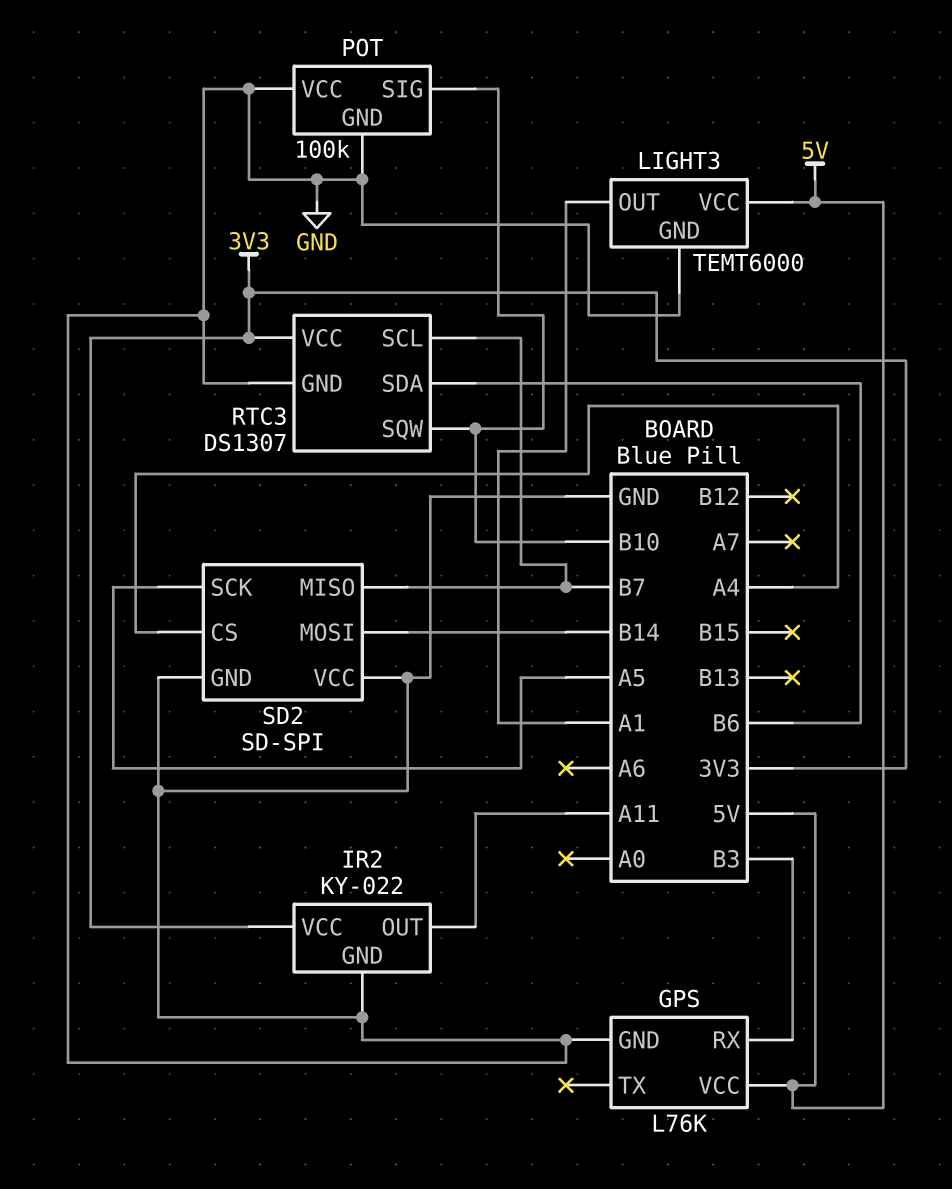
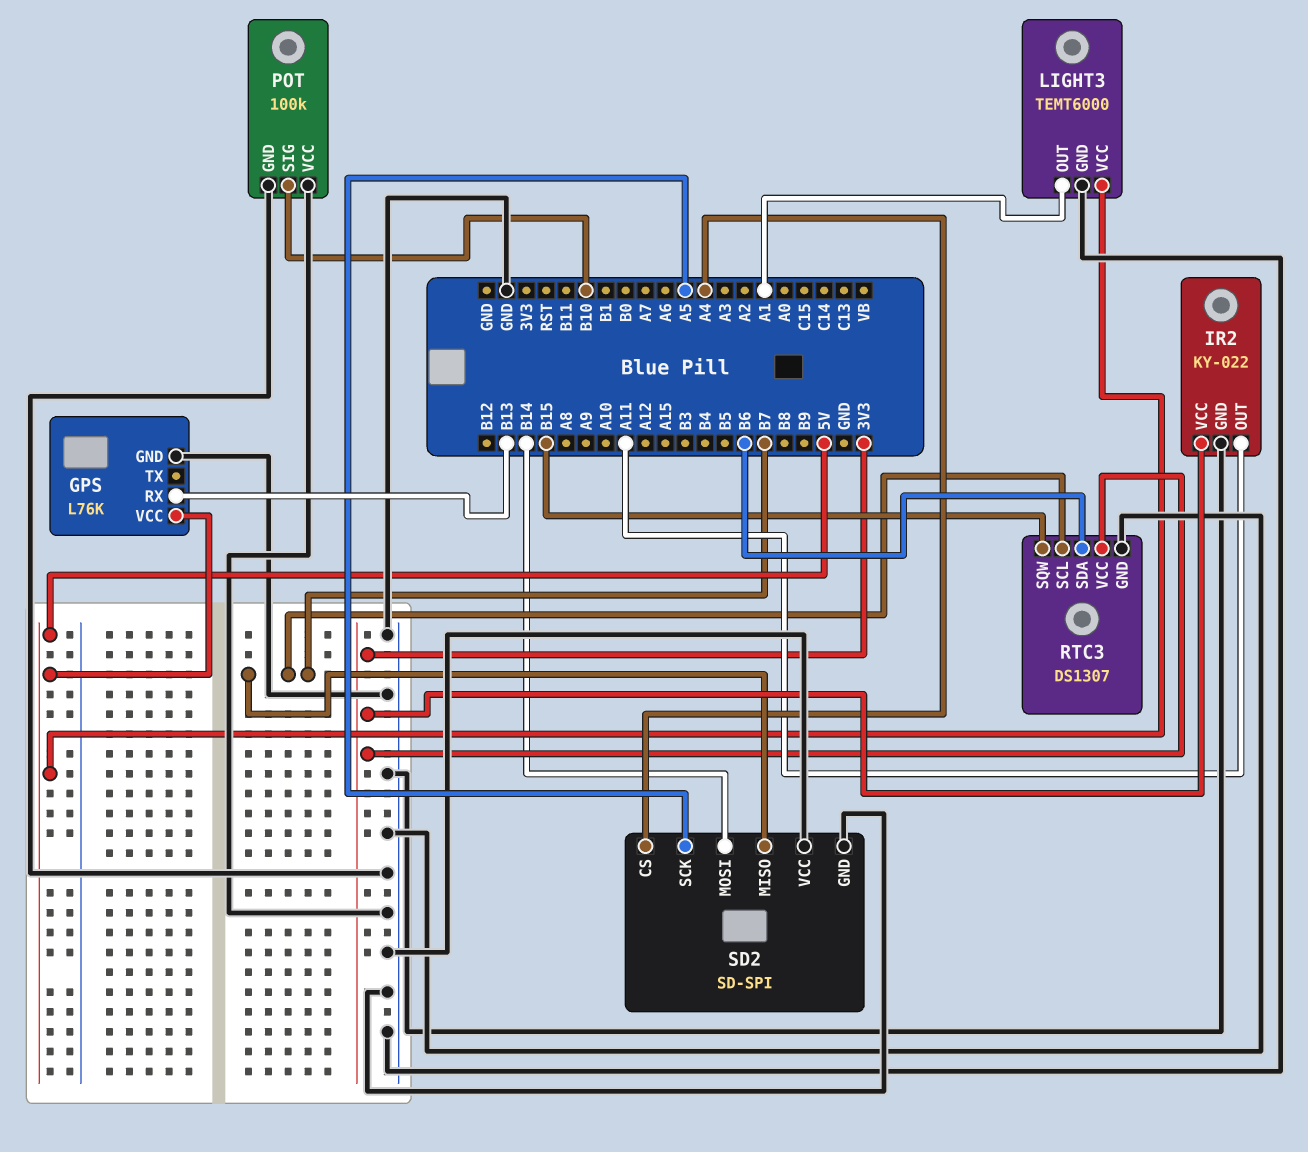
GPS pin RX: B3 -> B13
RTC3 pin SQW: B10 -> B15

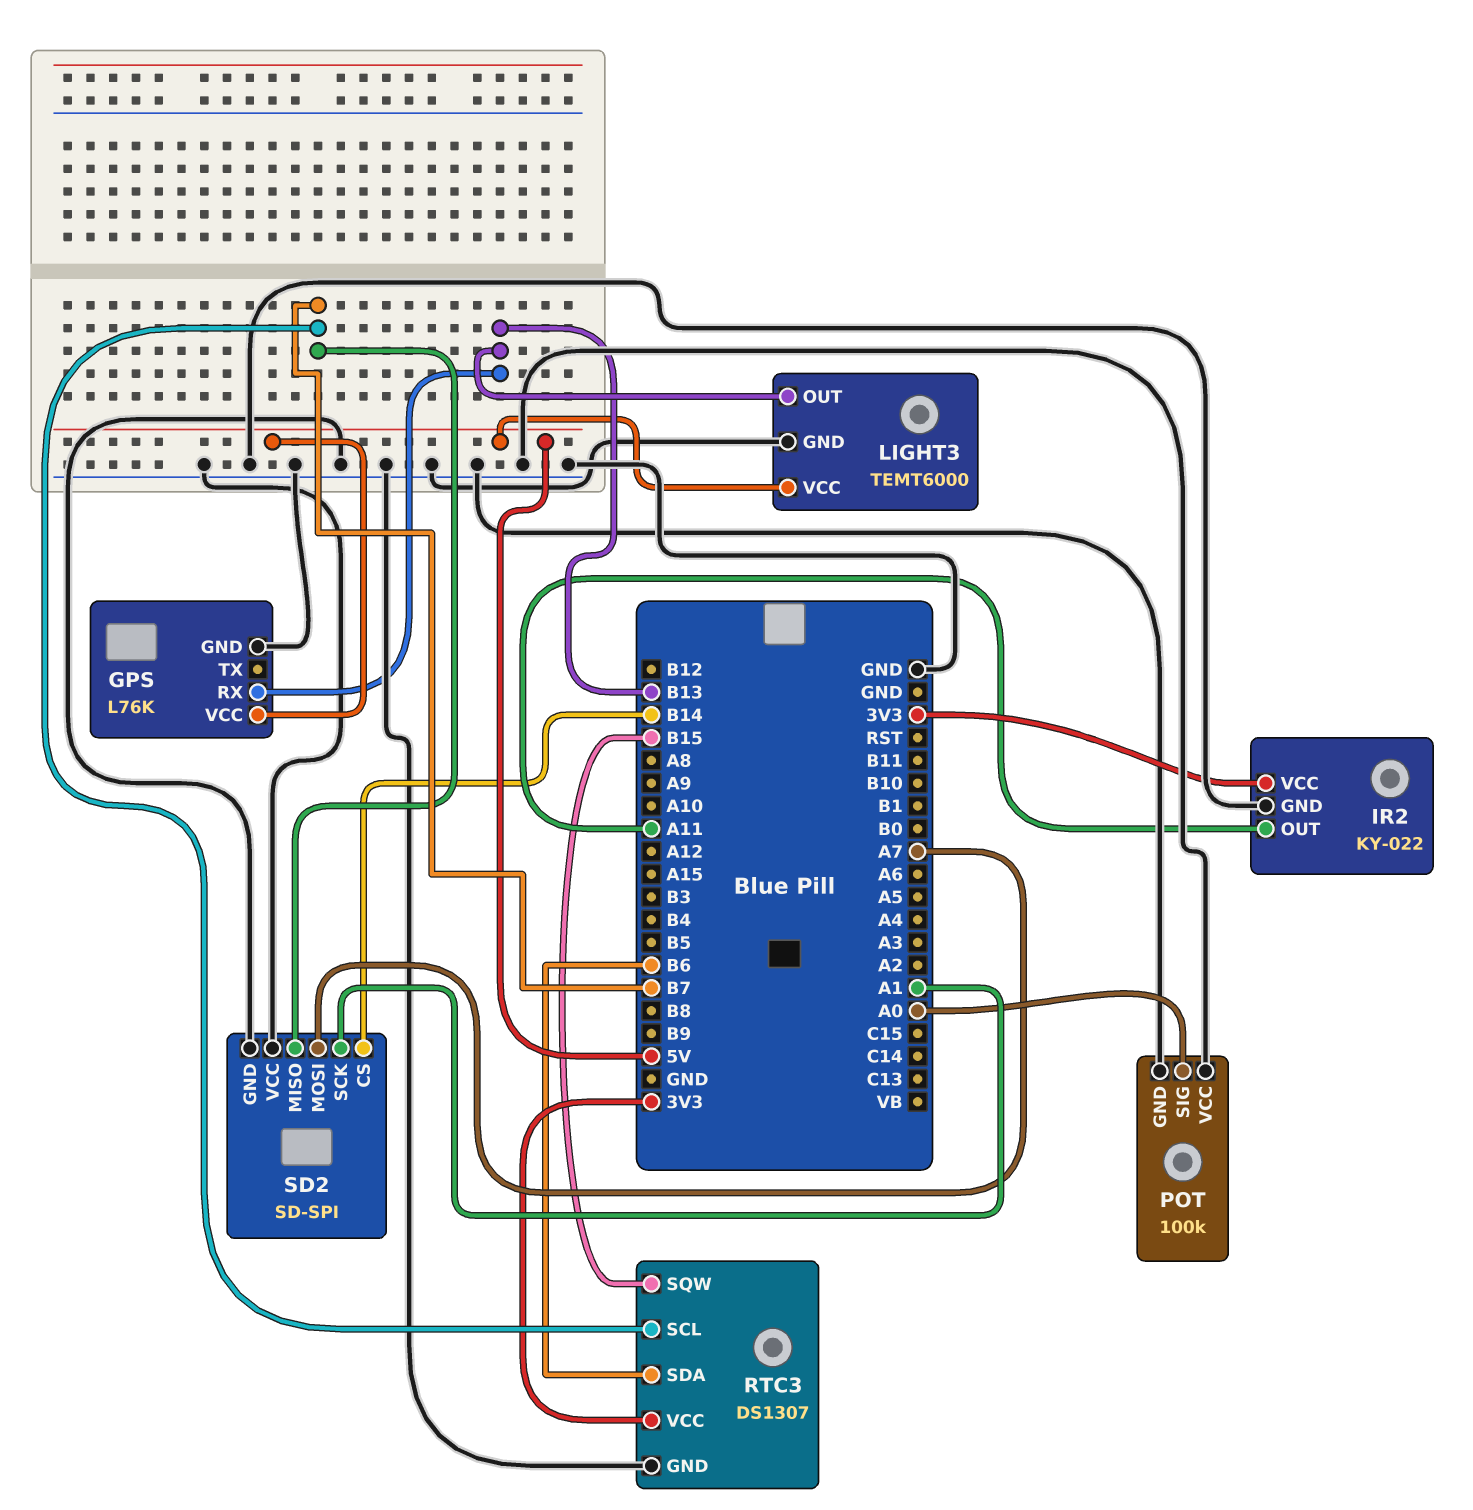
LIGHT3 pin OUT: A1 -> B13
POT pin SIG: B10 -> A0
SD2 pin CS: A4 -> B14
SD2 pin MOSI: B14 -> A7
SD2 pin SCK: A5 -> A1

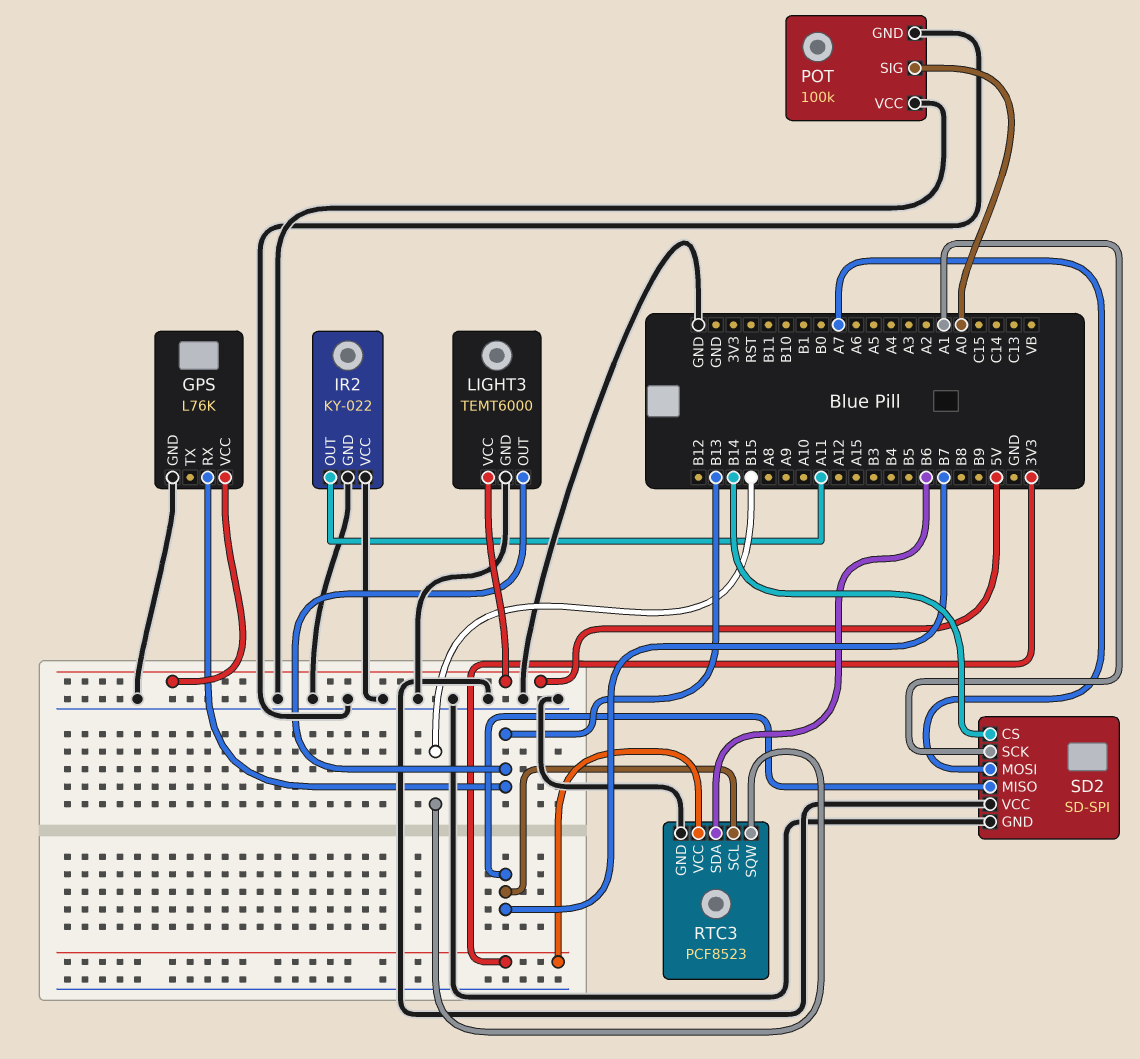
IR2 pin VCC: 3V3 -> GND
RTC3: DS1307 -> PCF8523

